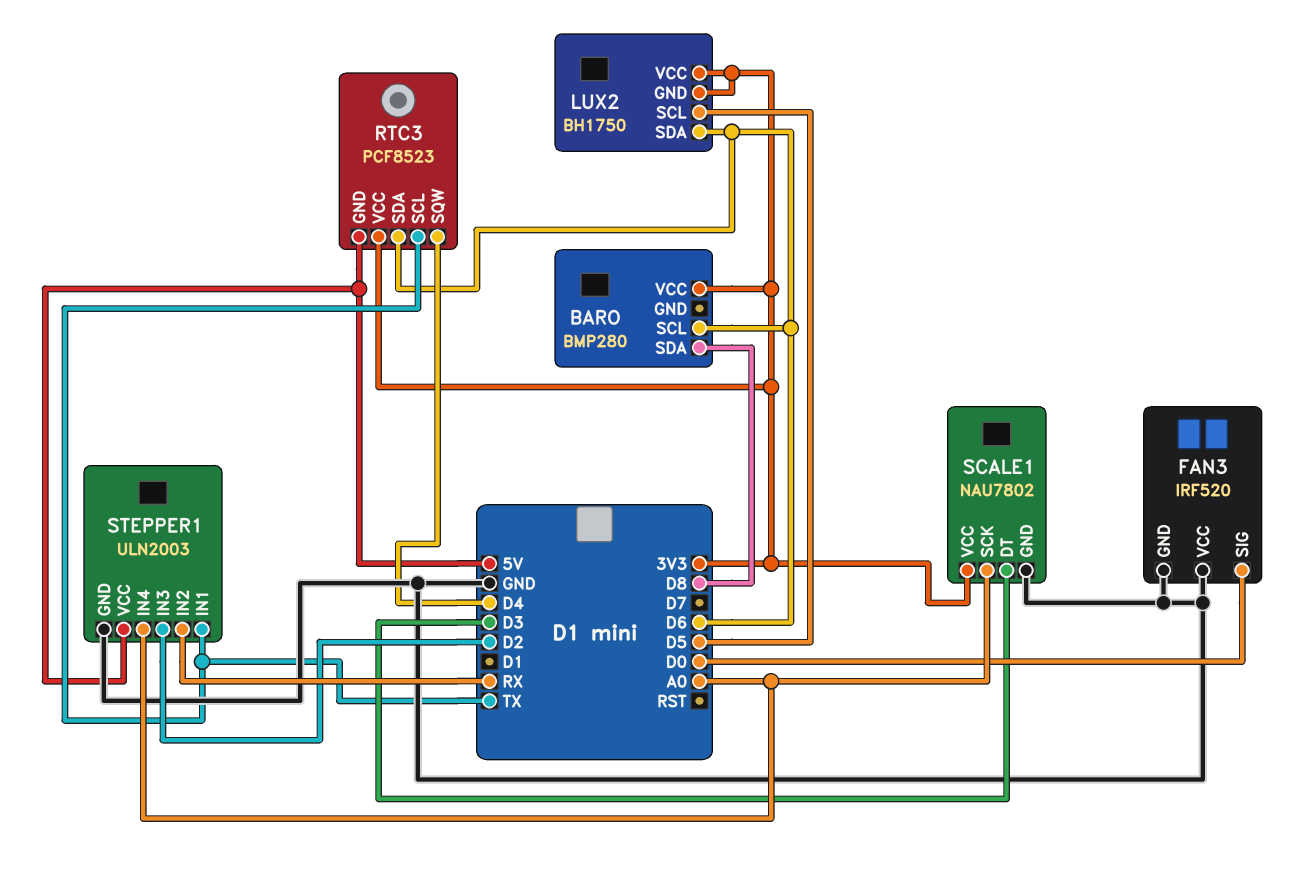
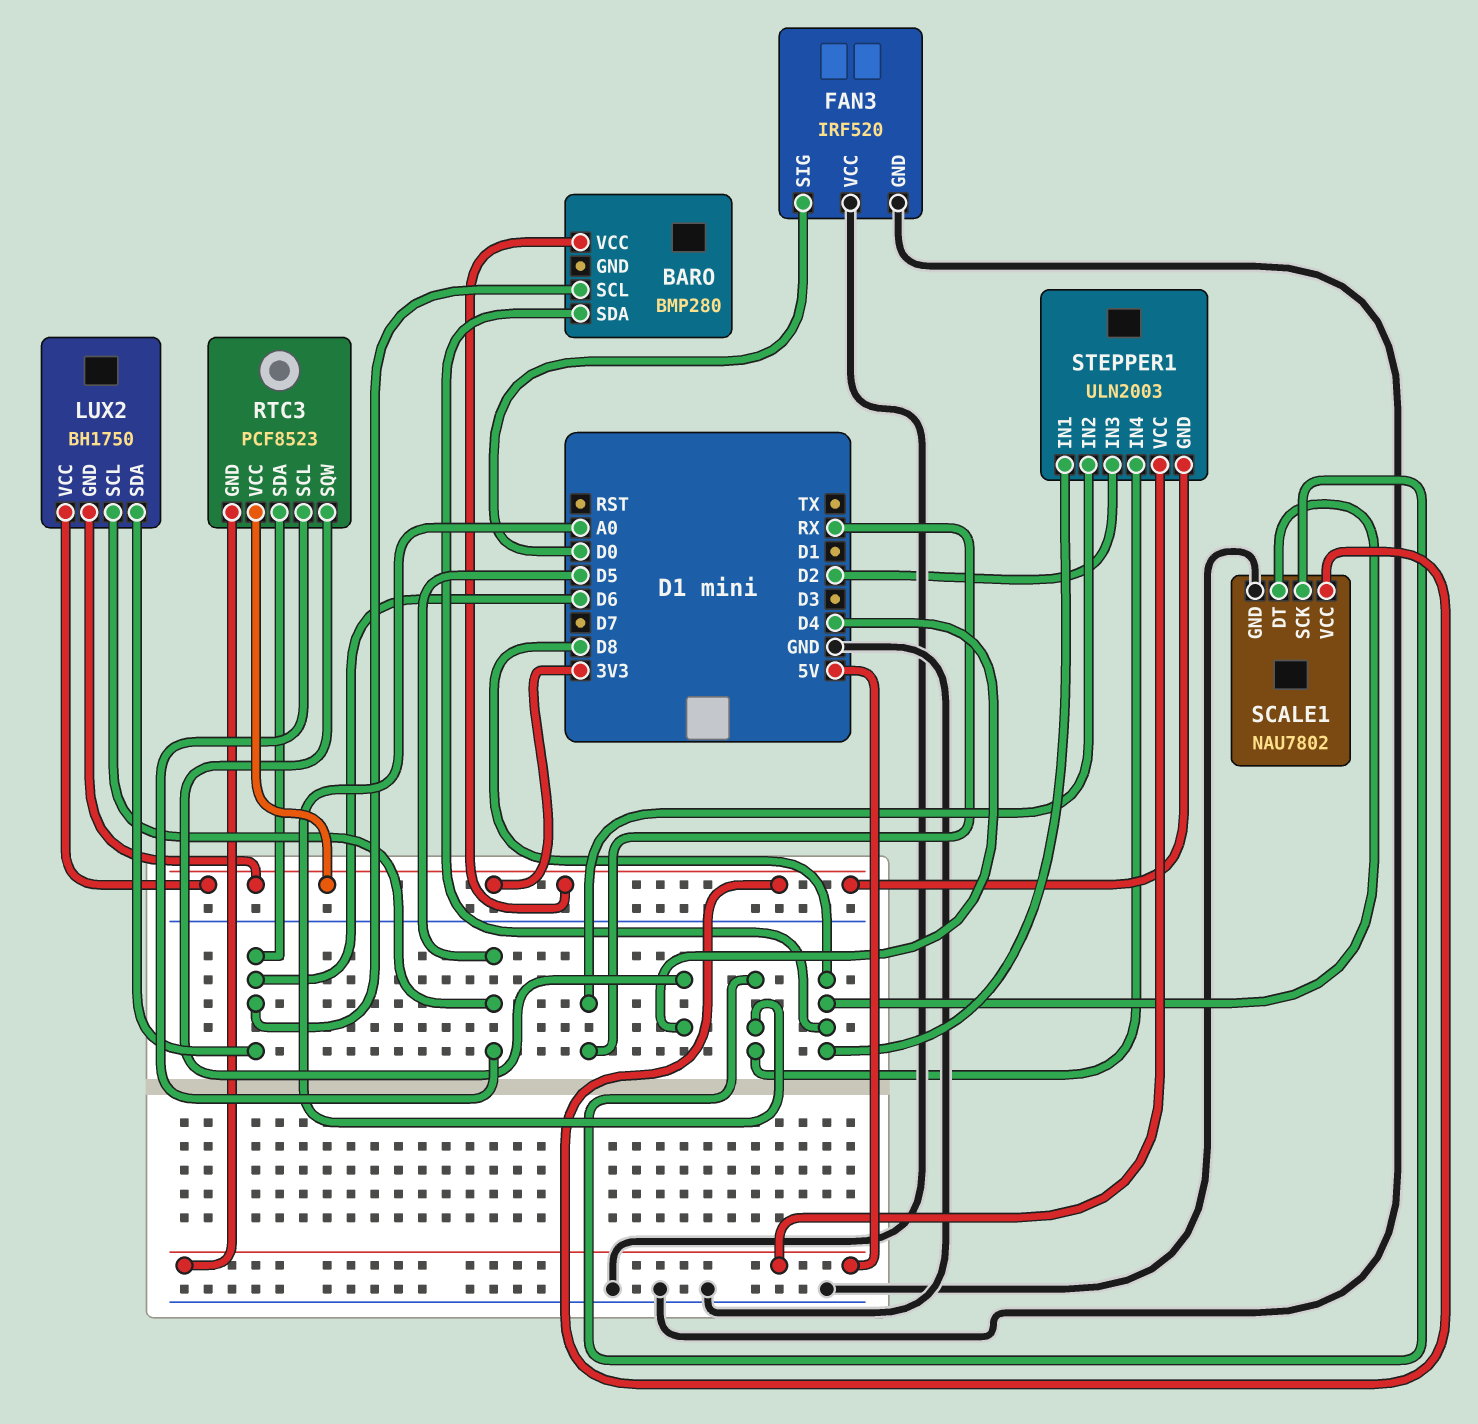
RTC3 pin SCL: TX -> D5
SCALE1 pin DT: D3 -> D8
STEPPER1 pin GND: GND -> 3V3
STEPPER1 pin IN1: TX -> D8

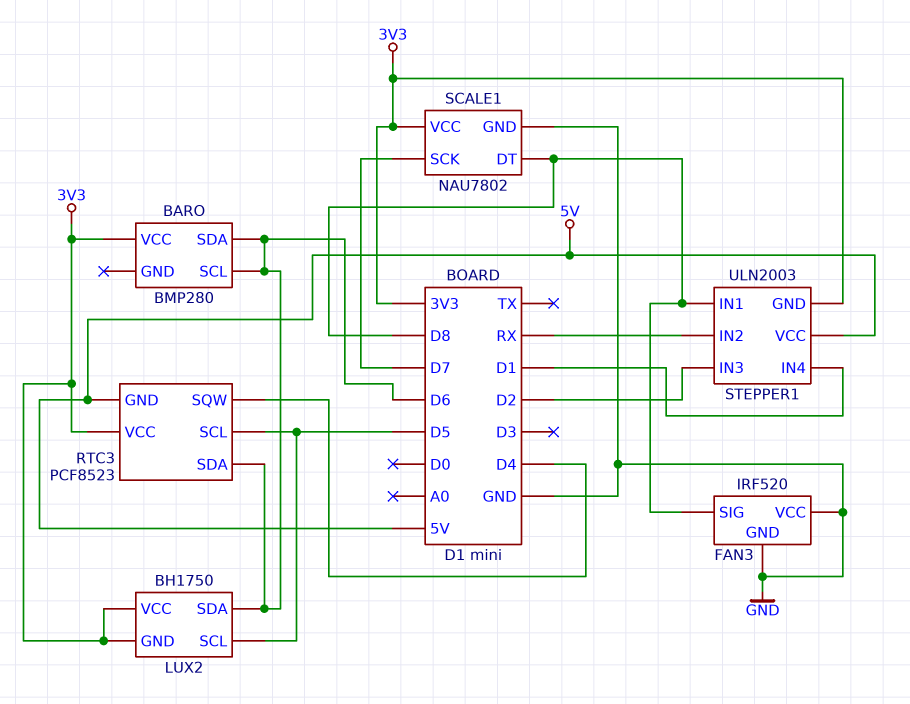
BARO pin SDA: D8 -> D6
FAN3 pin SIG: D0 -> D8
SCALE1 pin SCK: A0 -> D7
STEPPER1 pin IN4: A0 -> D1

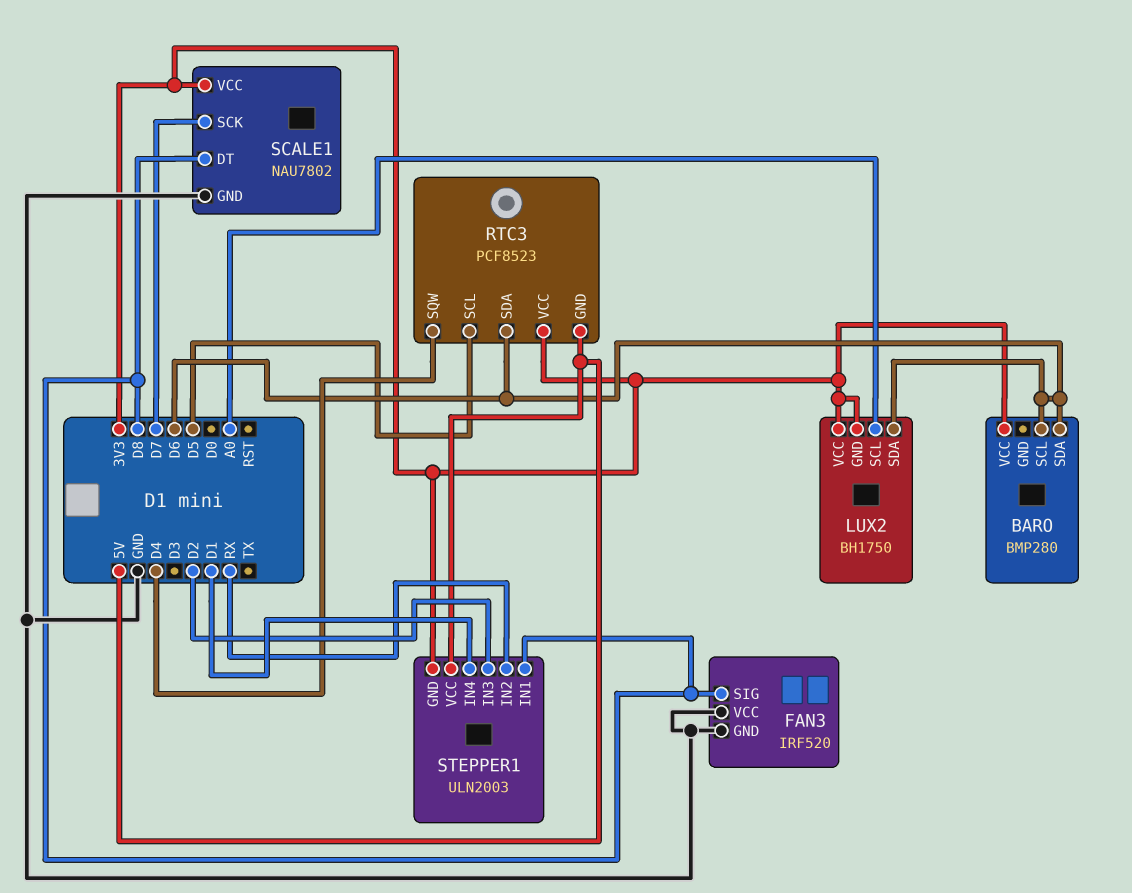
LUX2 pin SCL: D5 -> A0

